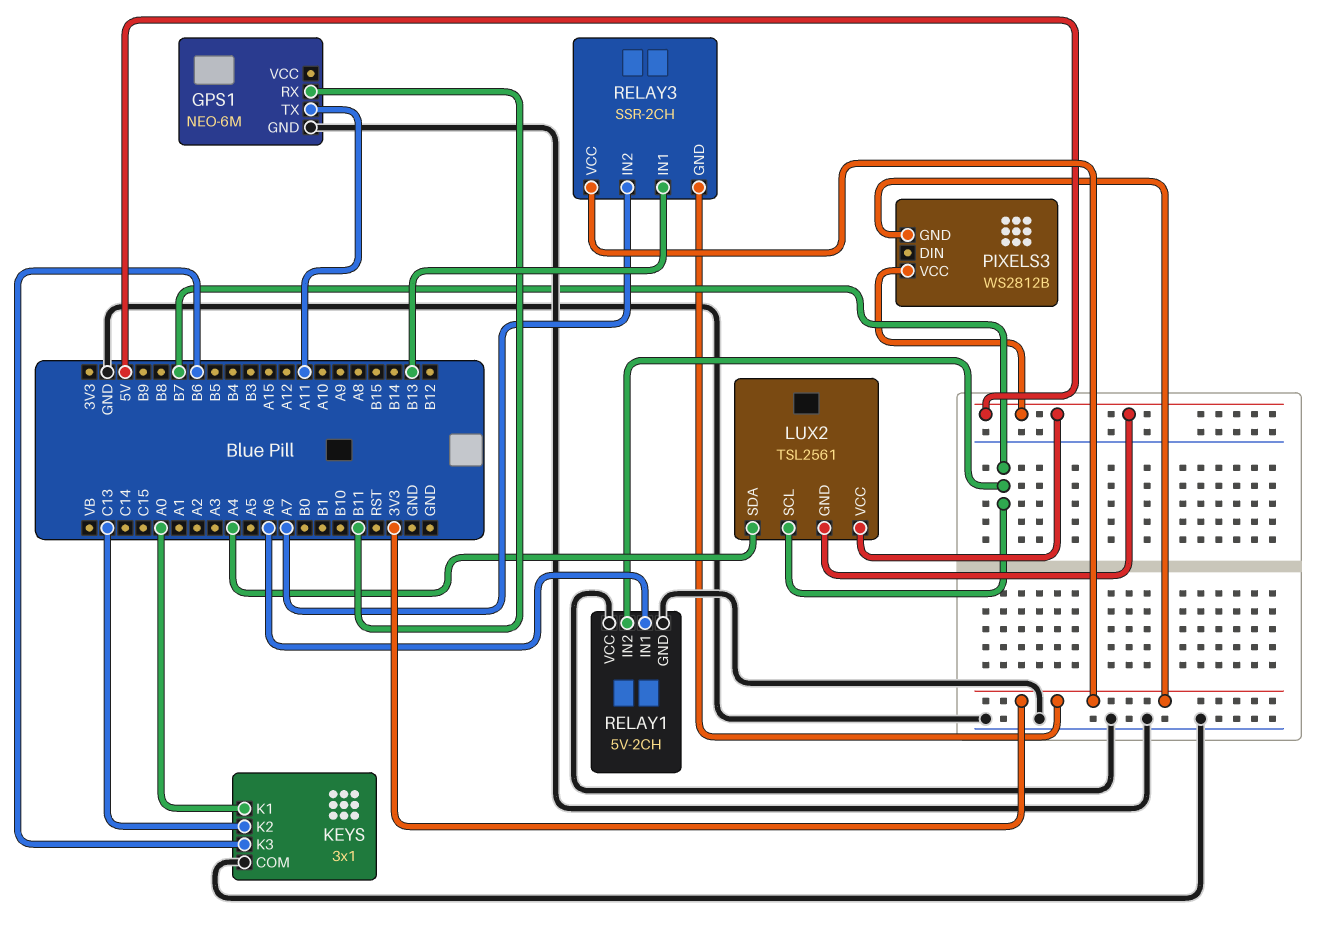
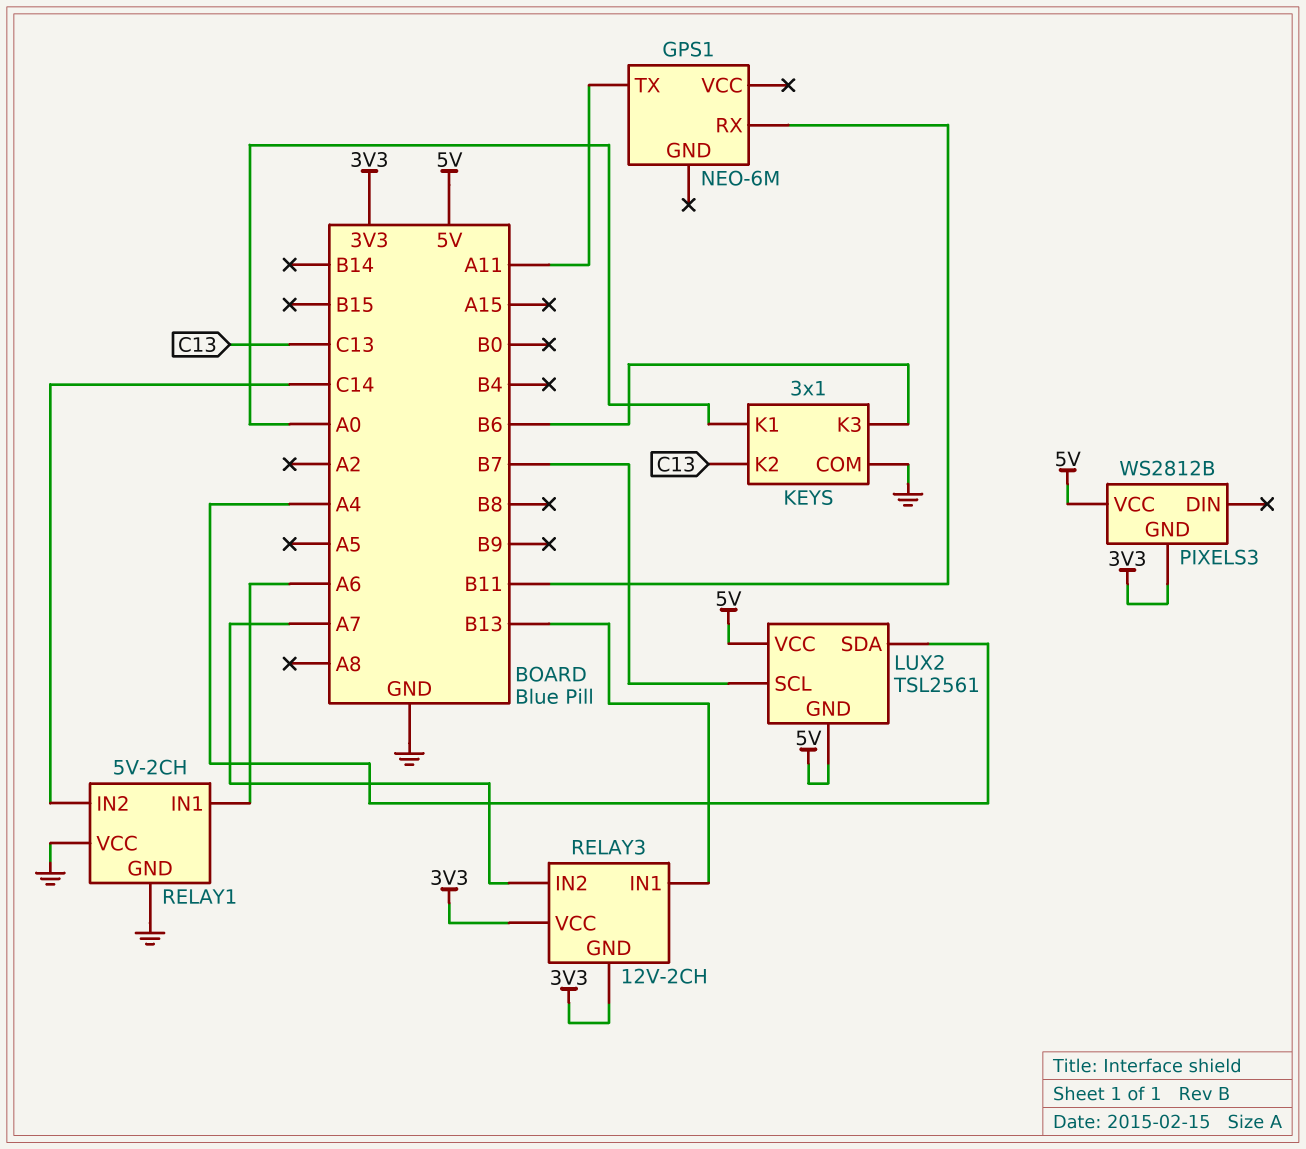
GPS1 pin GND: GND -> none
RELAY1 pin IN2: B7 -> C14
RELAY3: SSR-2CH -> 12V-2CH

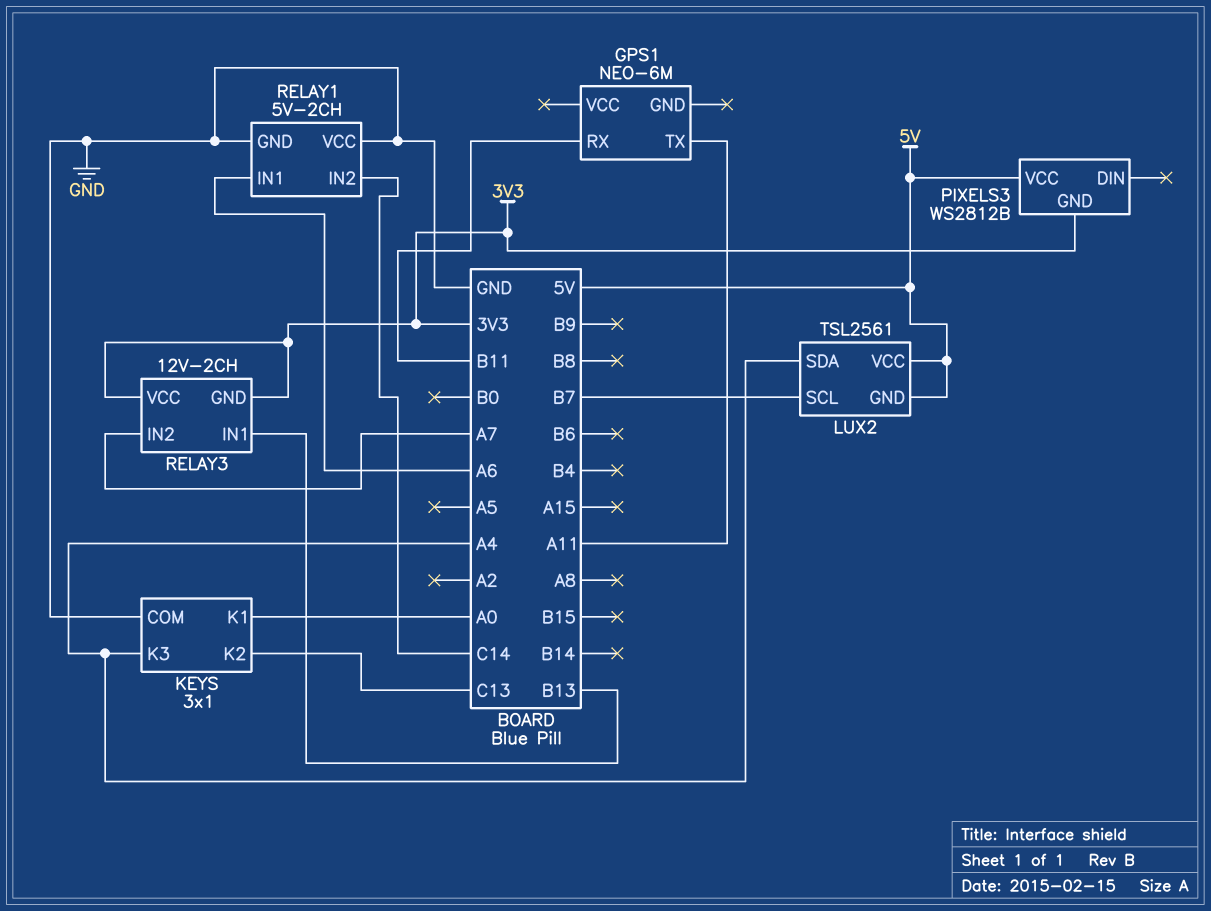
KEYS pin K3: B6 -> A4

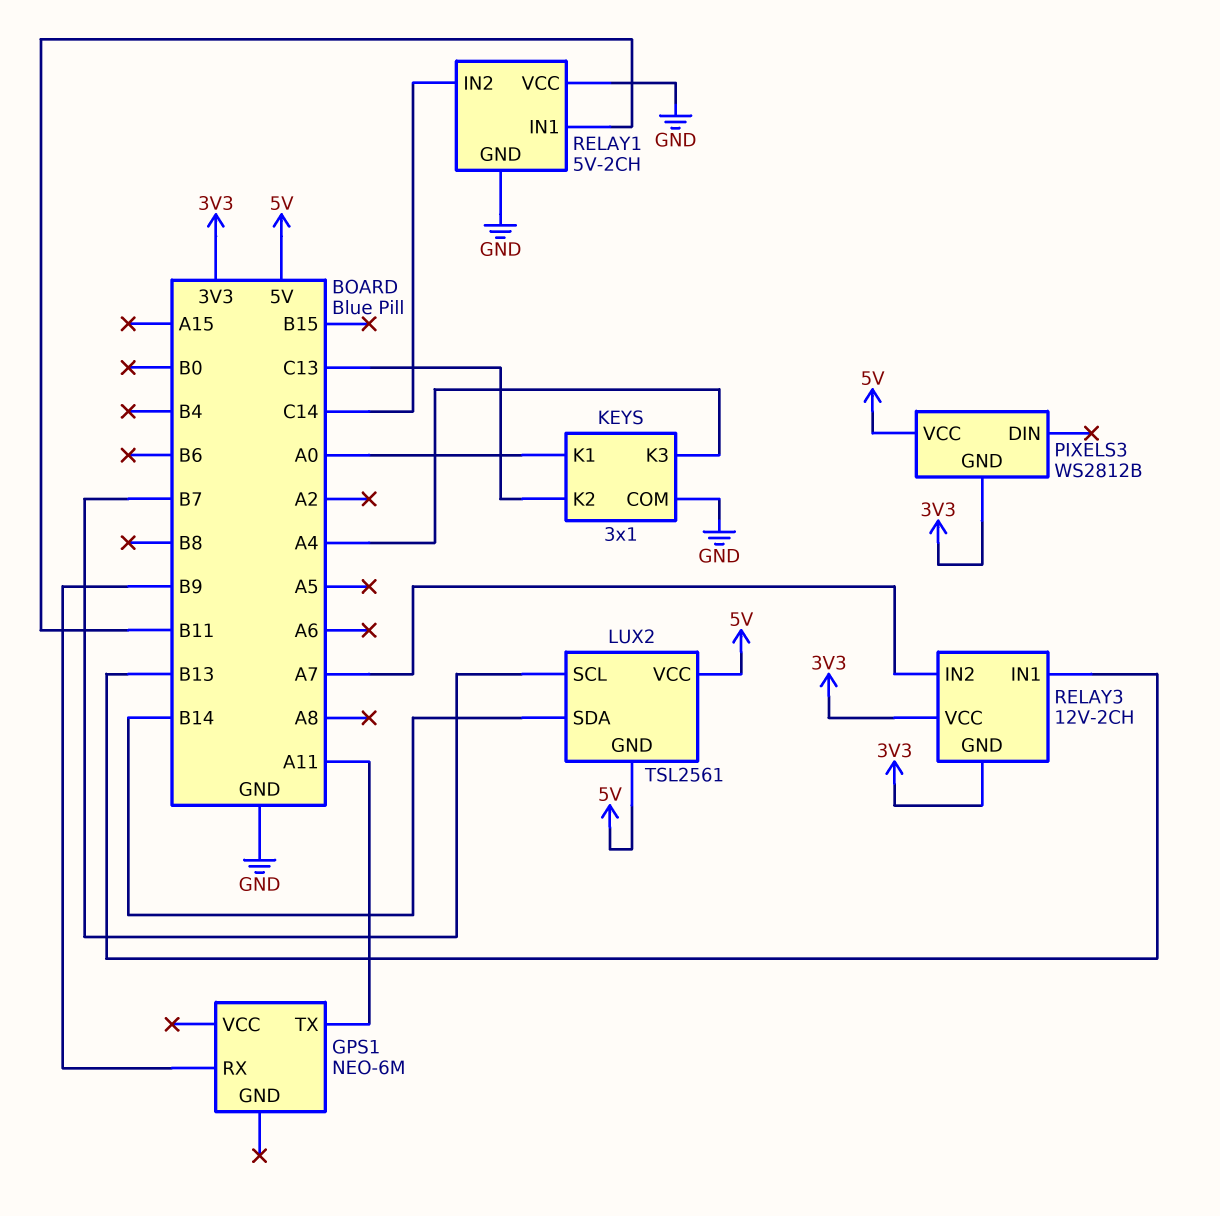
GPS1 pin RX: B11 -> B9
LUX2 pin SDA: A4 -> B14
RELAY1 pin IN1: A6 -> B11

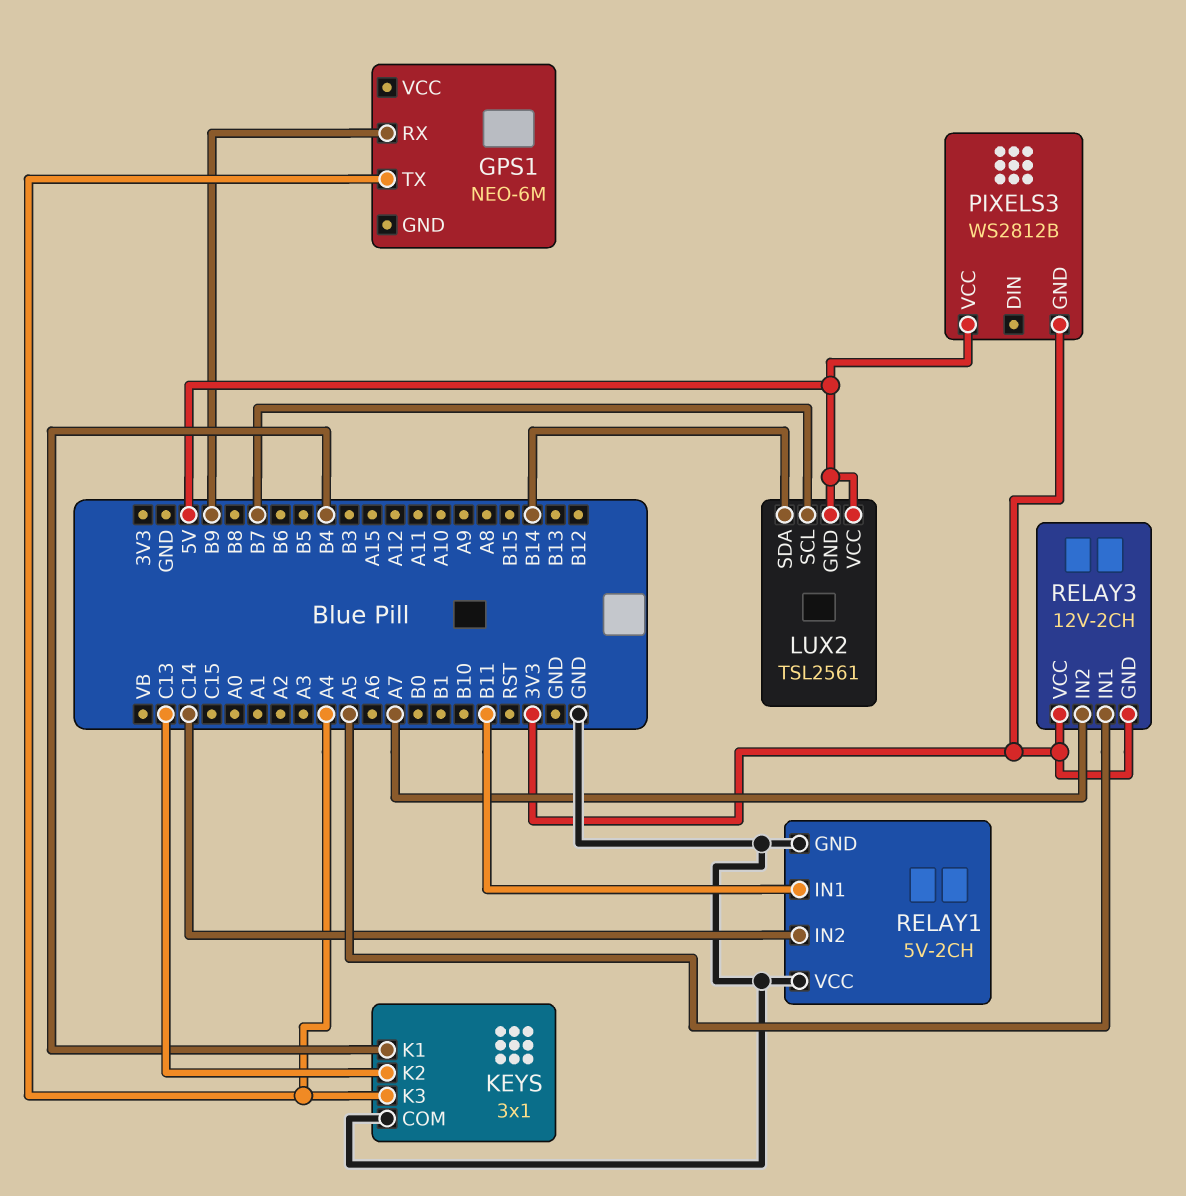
GPS1 pin TX: A11 -> A4
KEYS pin K1: A0 -> B4
RELAY3 pin IN1: B13 -> A5

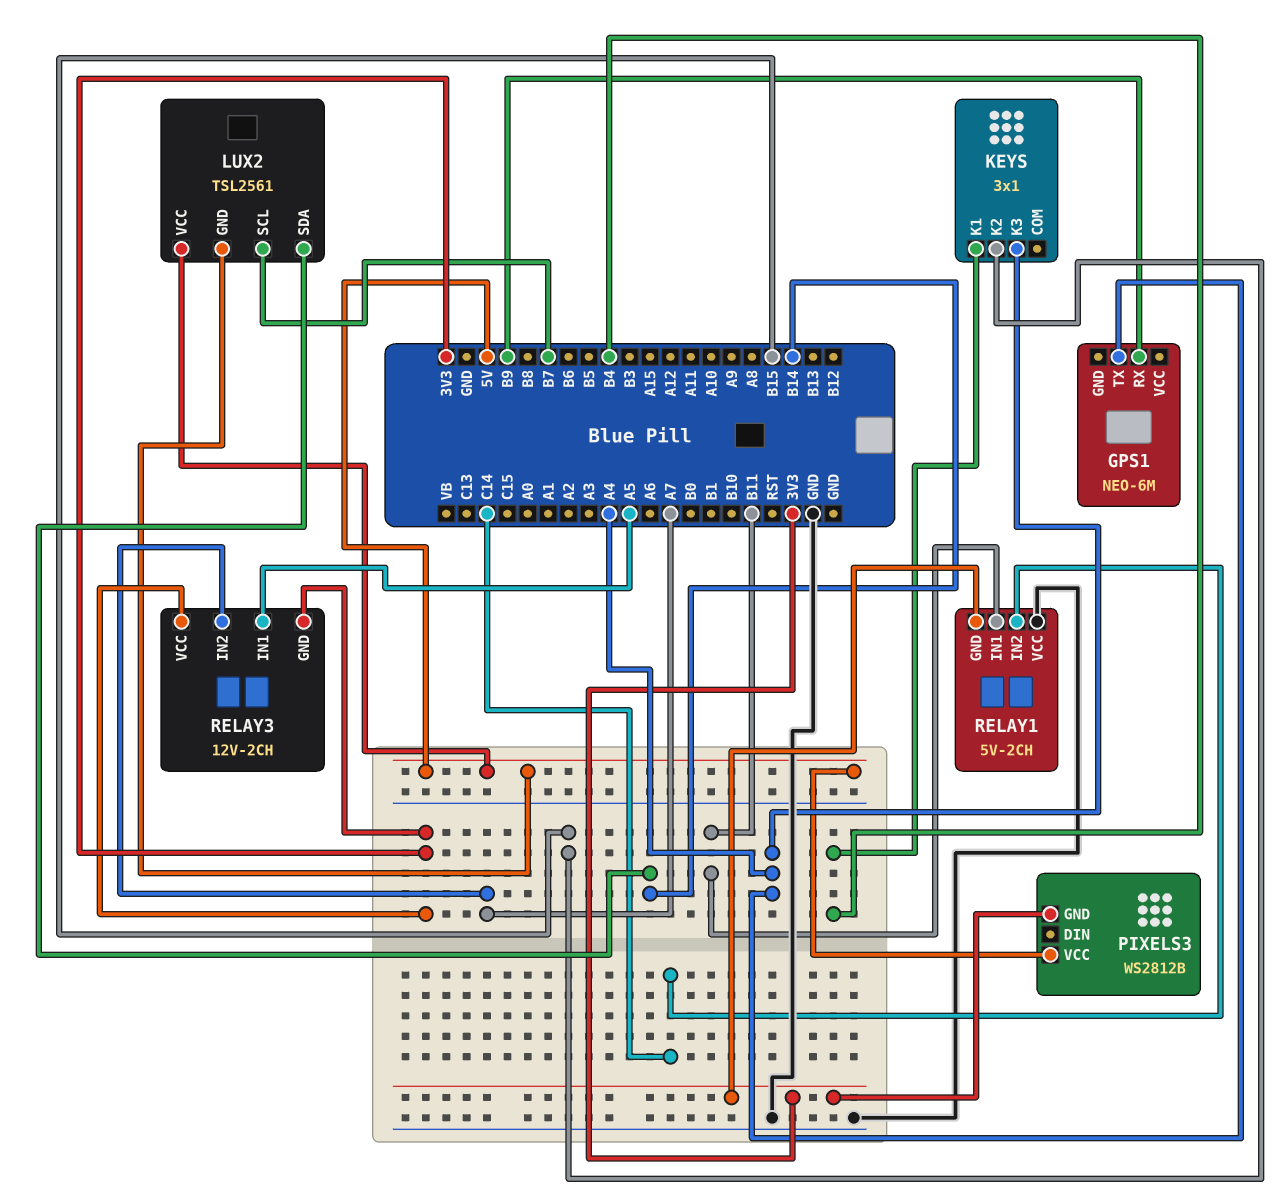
KEYS pin COM: GND -> none
KEYS pin K2: C13 -> B15
RELAY1 pin GND: GND -> 3V3

